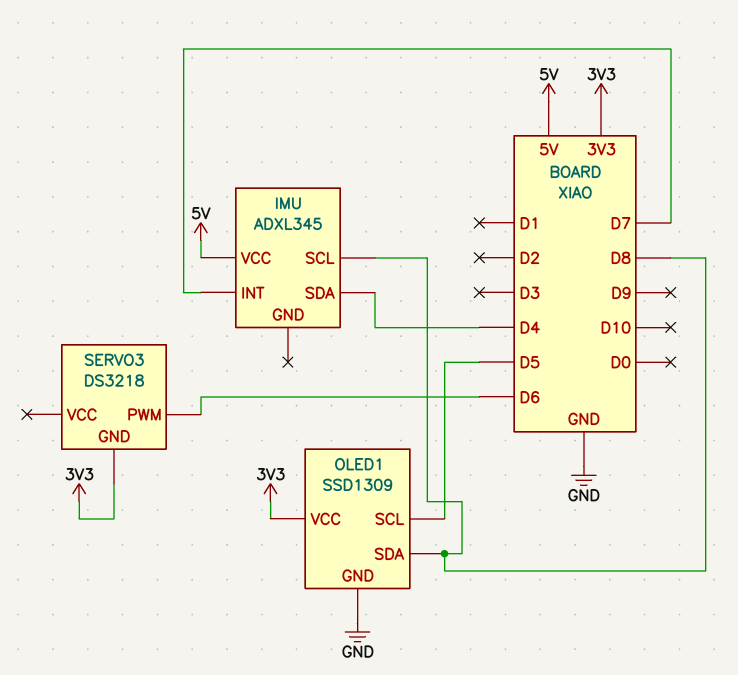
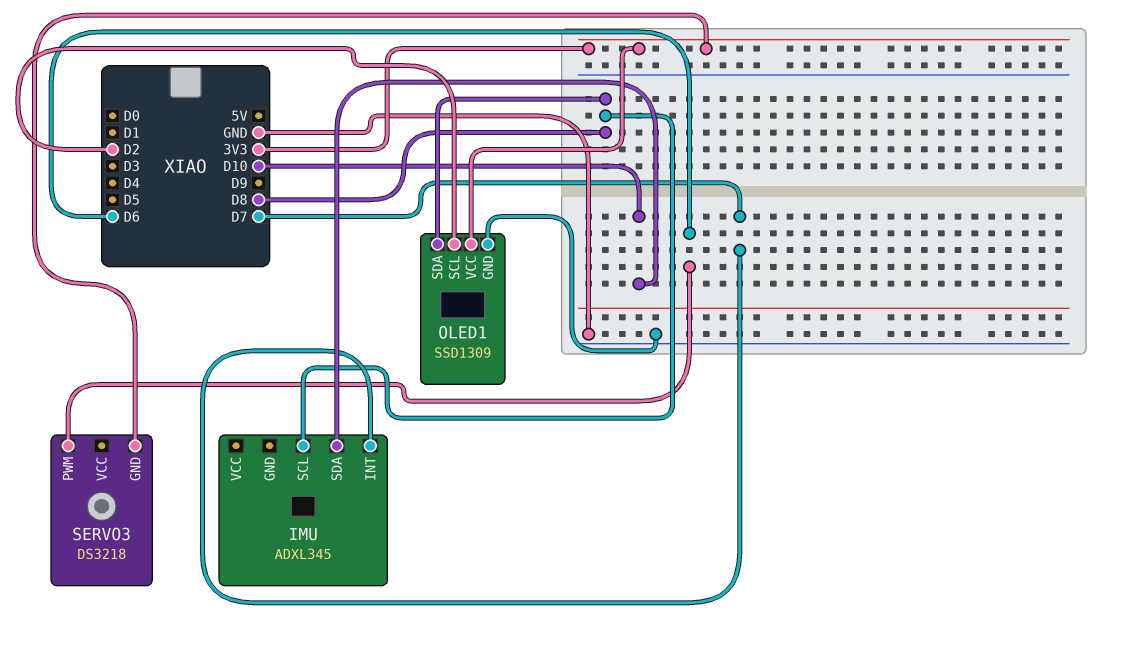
IMU pin SDA: D4 -> D10
IMU pin VCC: 5V -> none
OLED1 pin SCL: D5 -> D2

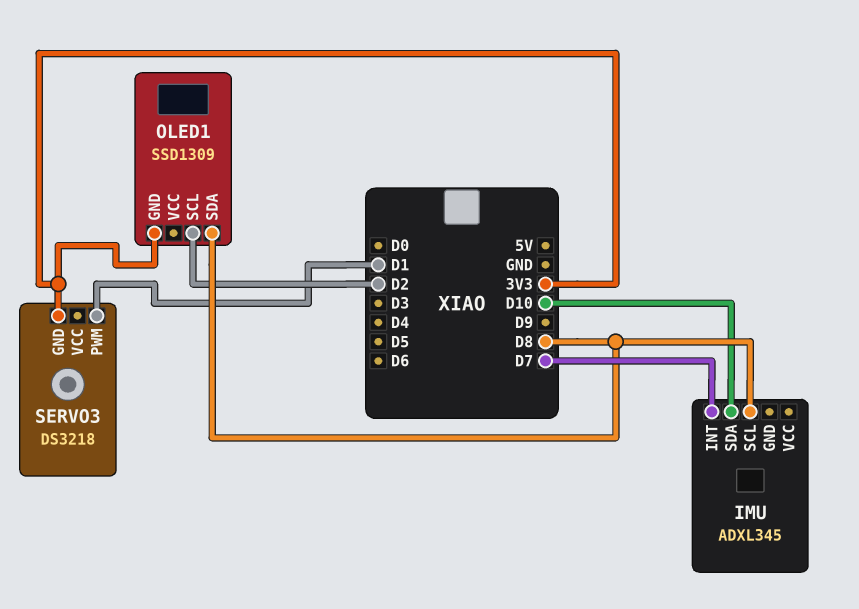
OLED1 pin GND: GND -> 3V3
OLED1 pin VCC: 3V3 -> none
SERVO3 pin PWM: D6 -> D1

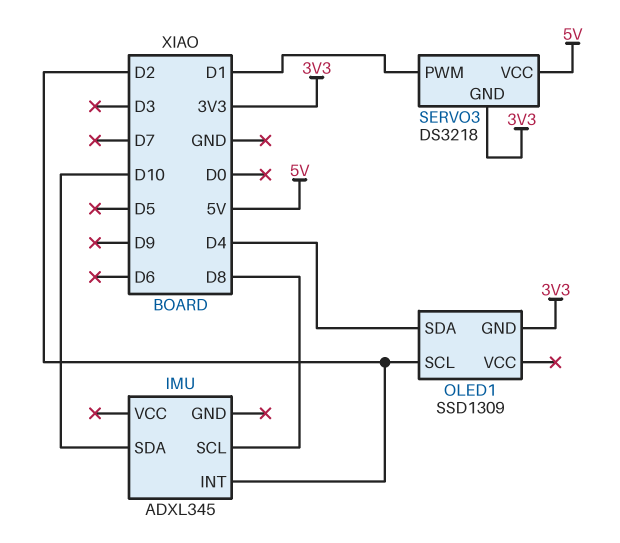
IMU pin INT: D7 -> D2
OLED1 pin SDA: D8 -> D4
SERVO3 pin VCC: none -> 5V

